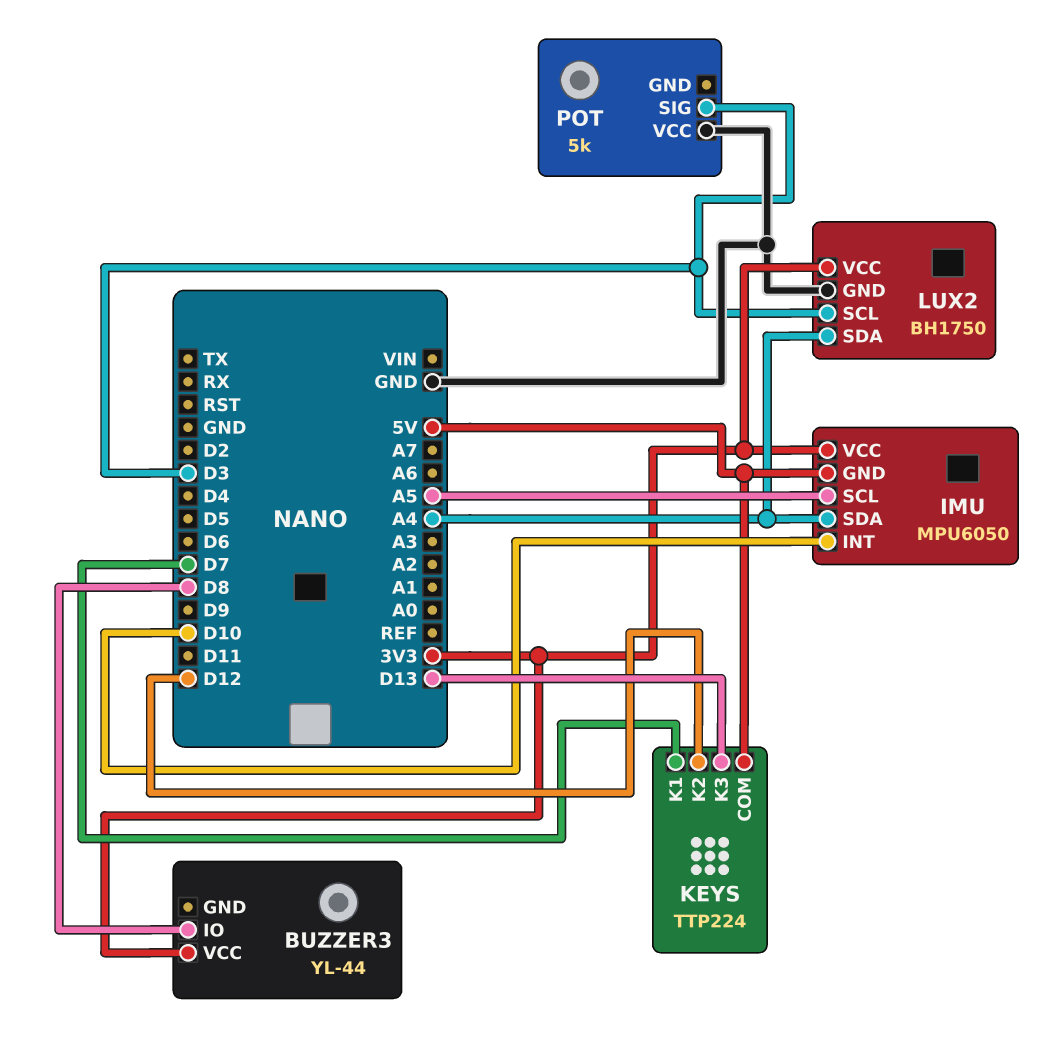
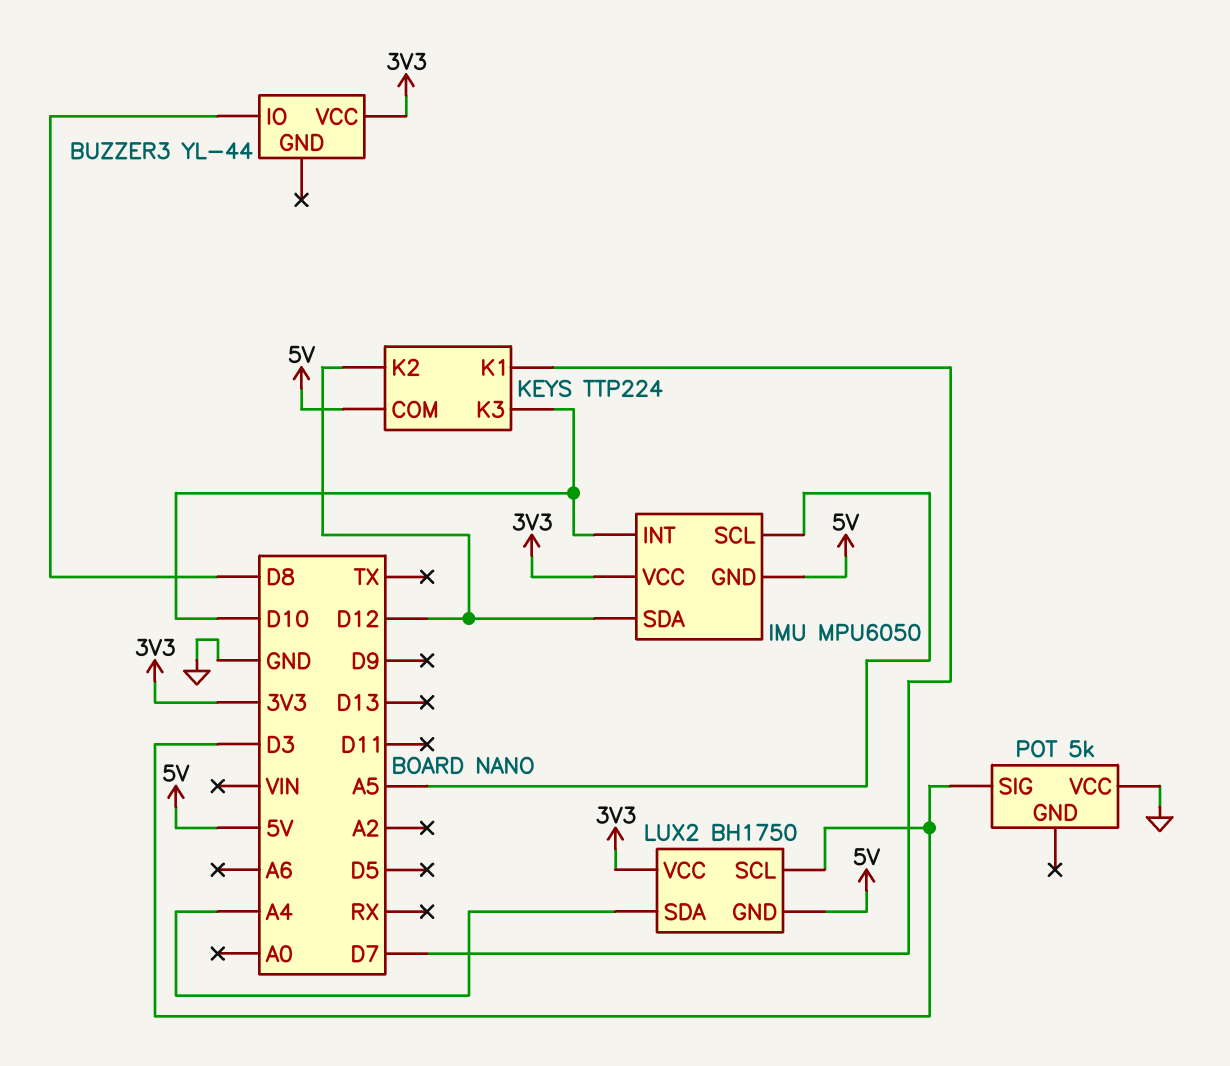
IMU pin SDA: A4 -> D12
KEYS pin K3: D13 -> D10
LUX2 pin GND: GND -> 5V

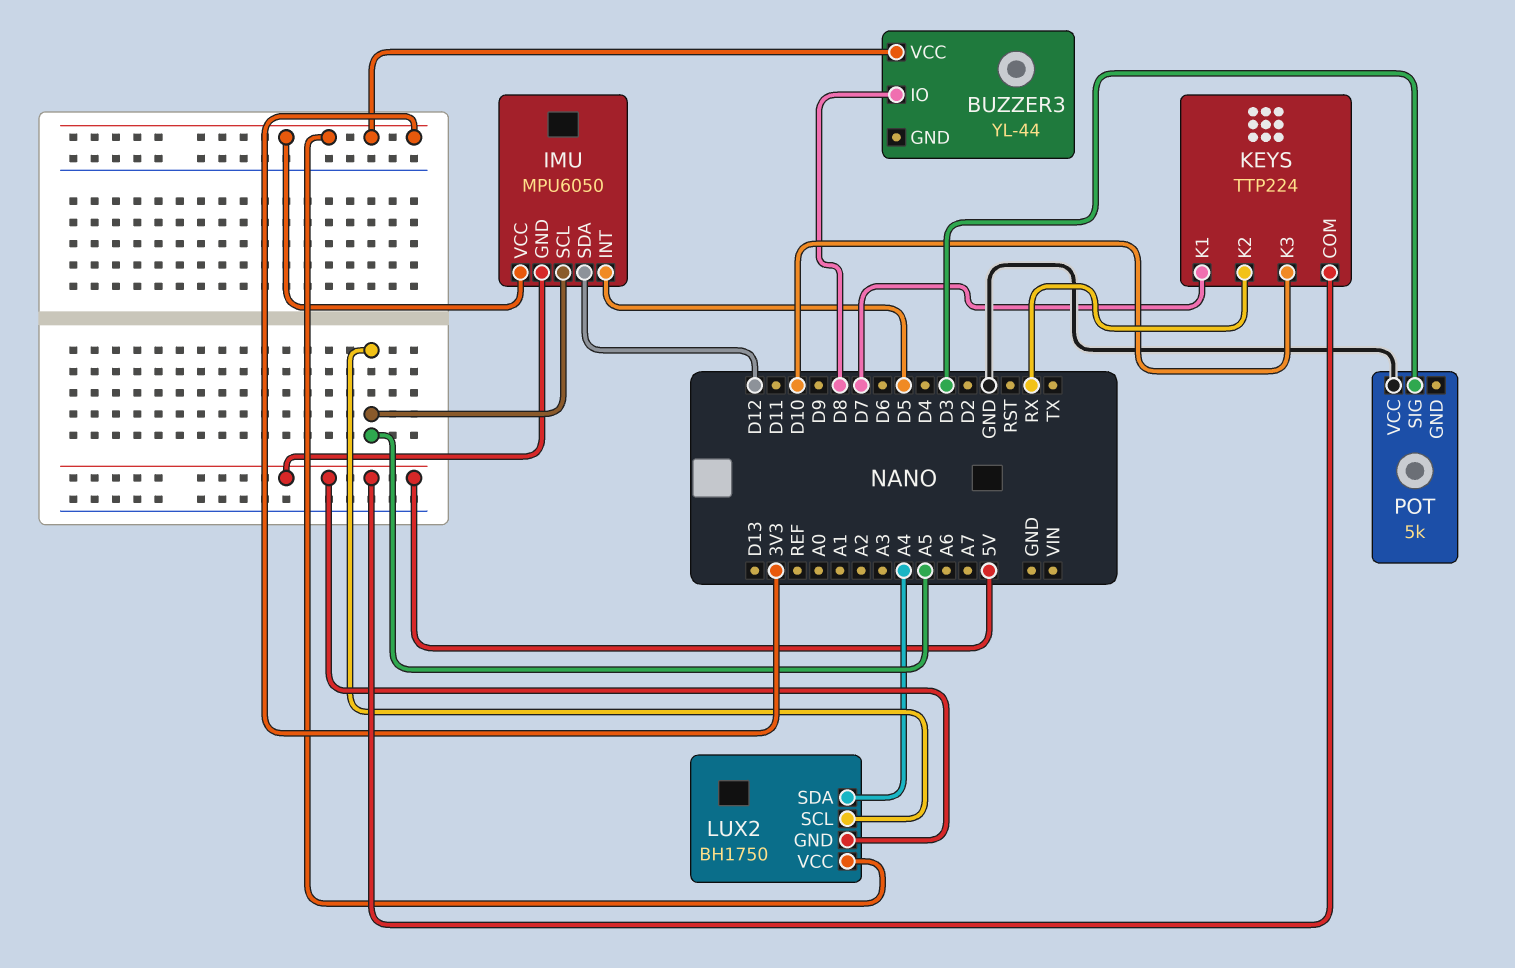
IMU pin INT: D10 -> D5
KEYS pin K2: D12 -> RX
LUX2 pin SCL: D3 -> A5

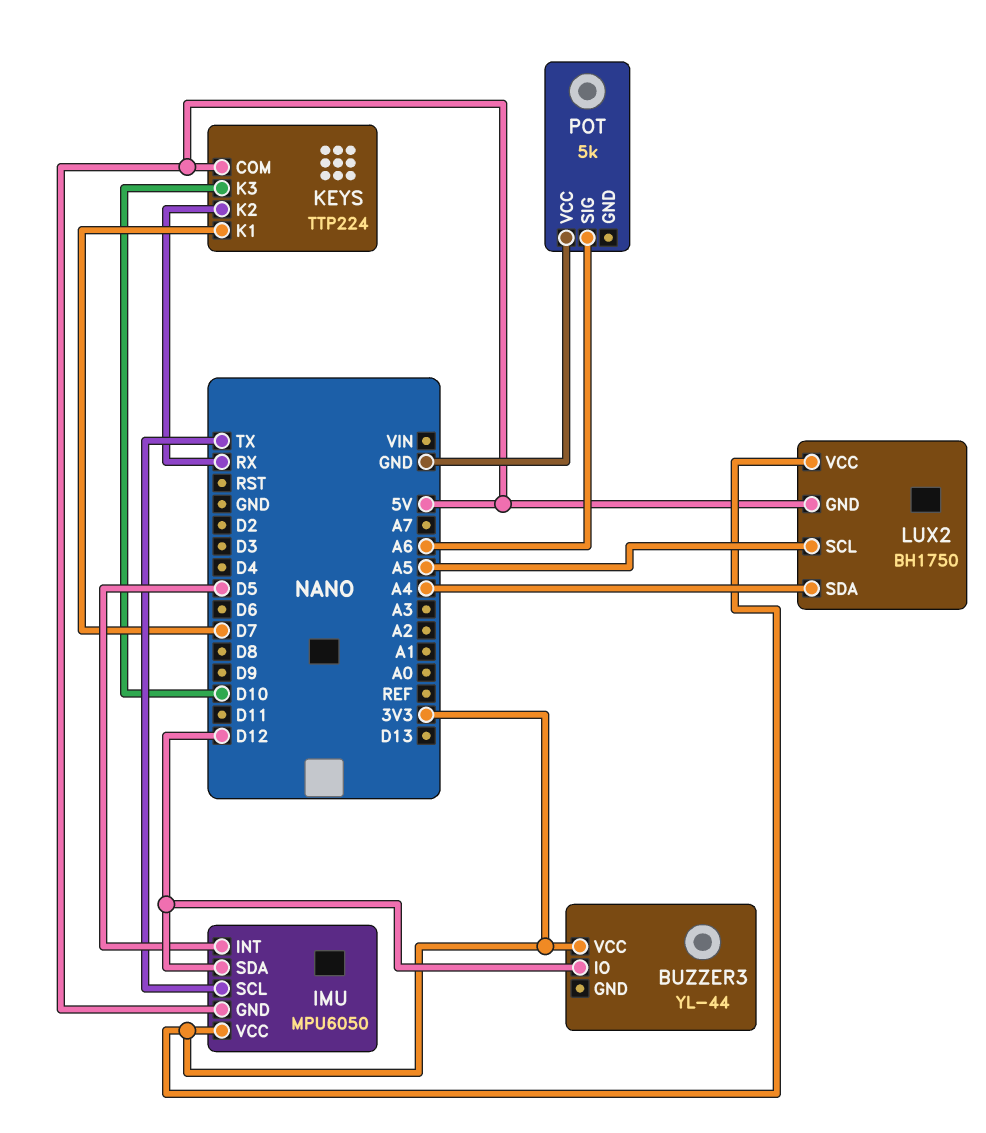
BUZZER3 pin IO: D8 -> D12
IMU pin SCL: A5 -> TX
POT pin SIG: D3 -> A6

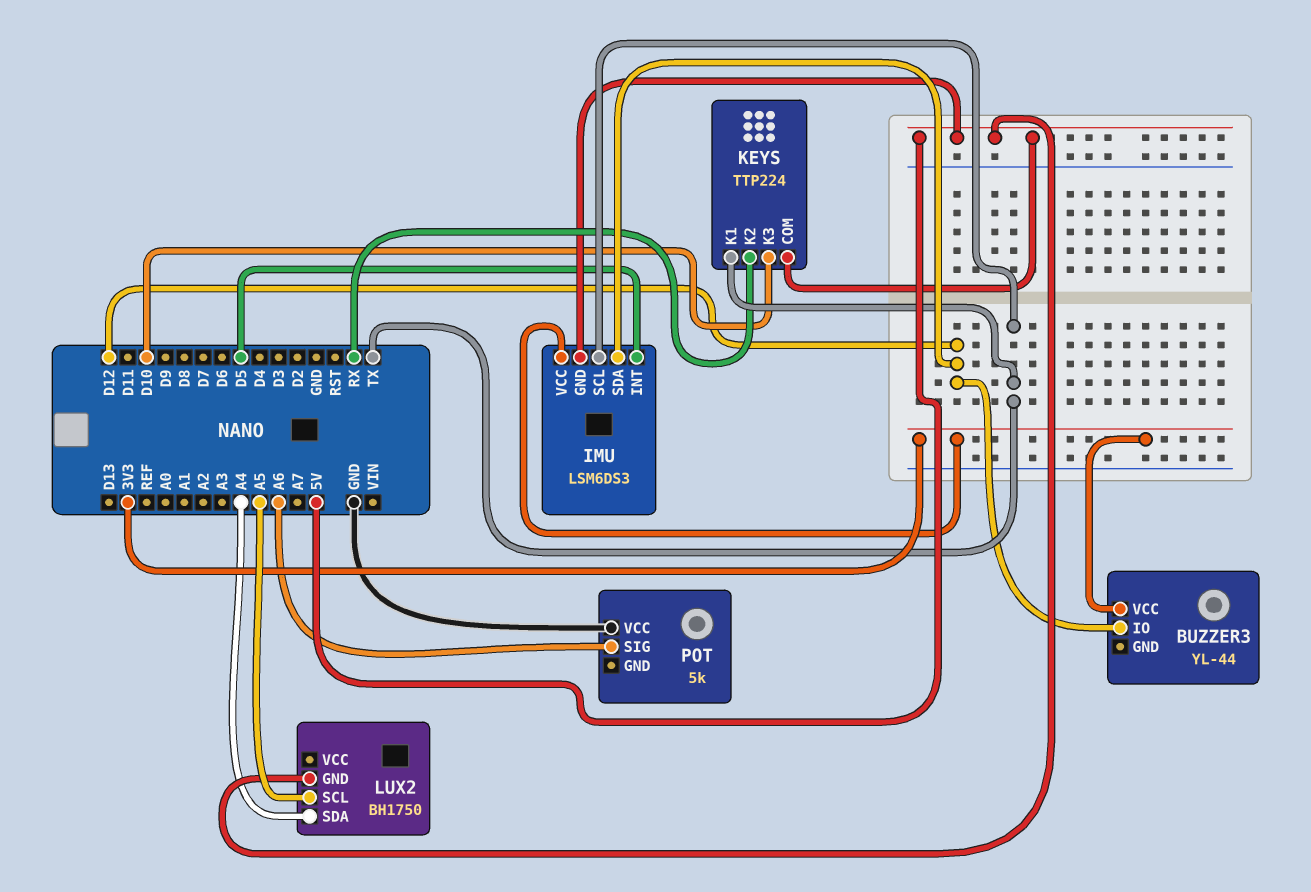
IMU: MPU6050 -> LSM6DS3
KEYS pin K1: D7 -> TX
LUX2 pin VCC: 3V3 -> none

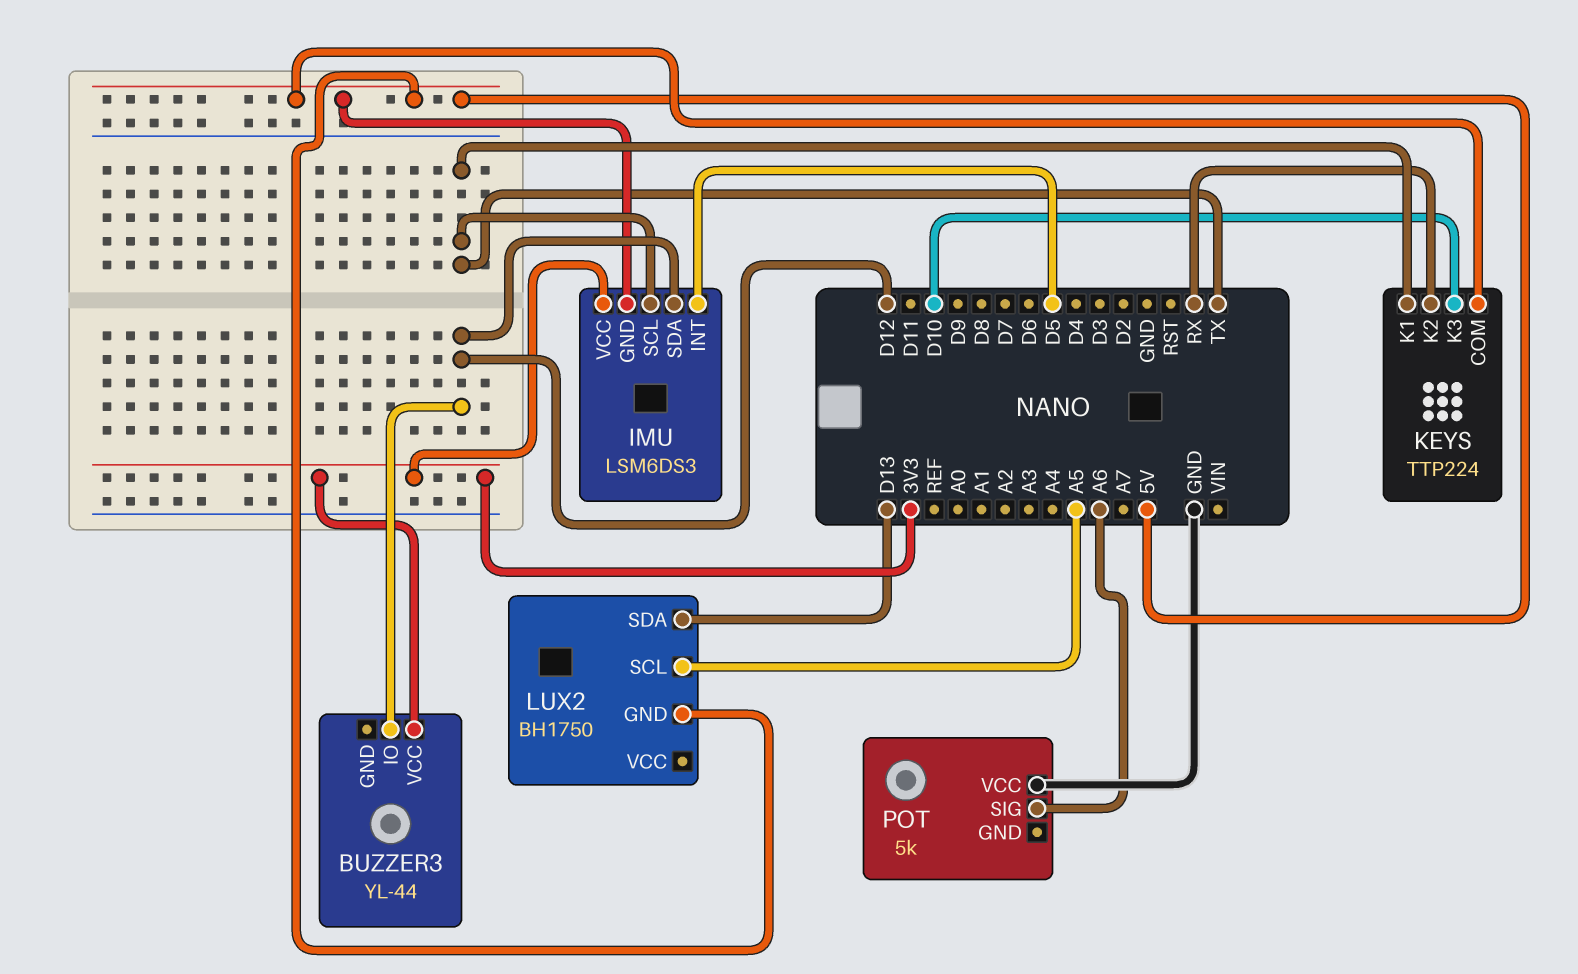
LUX2 pin SDA: A4 -> D13

